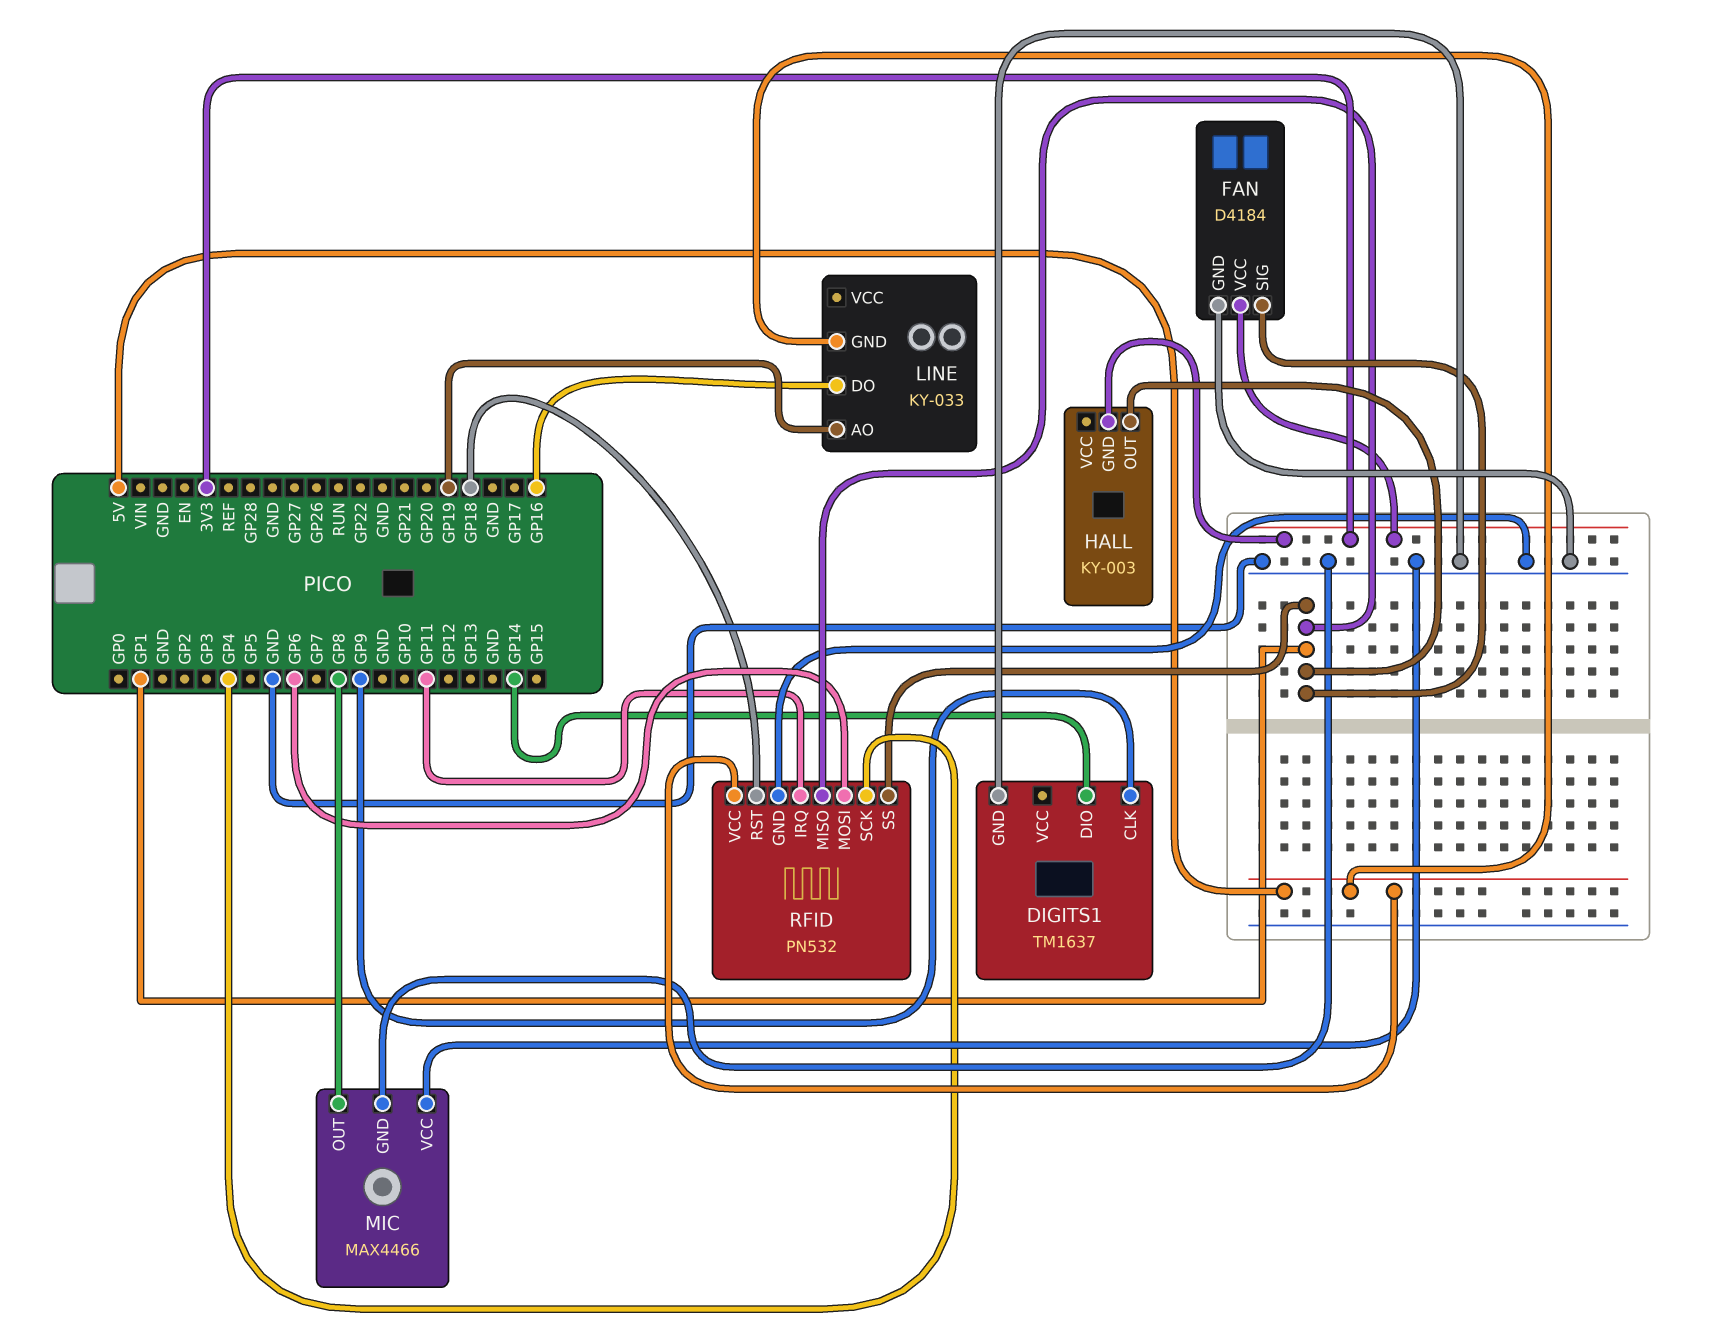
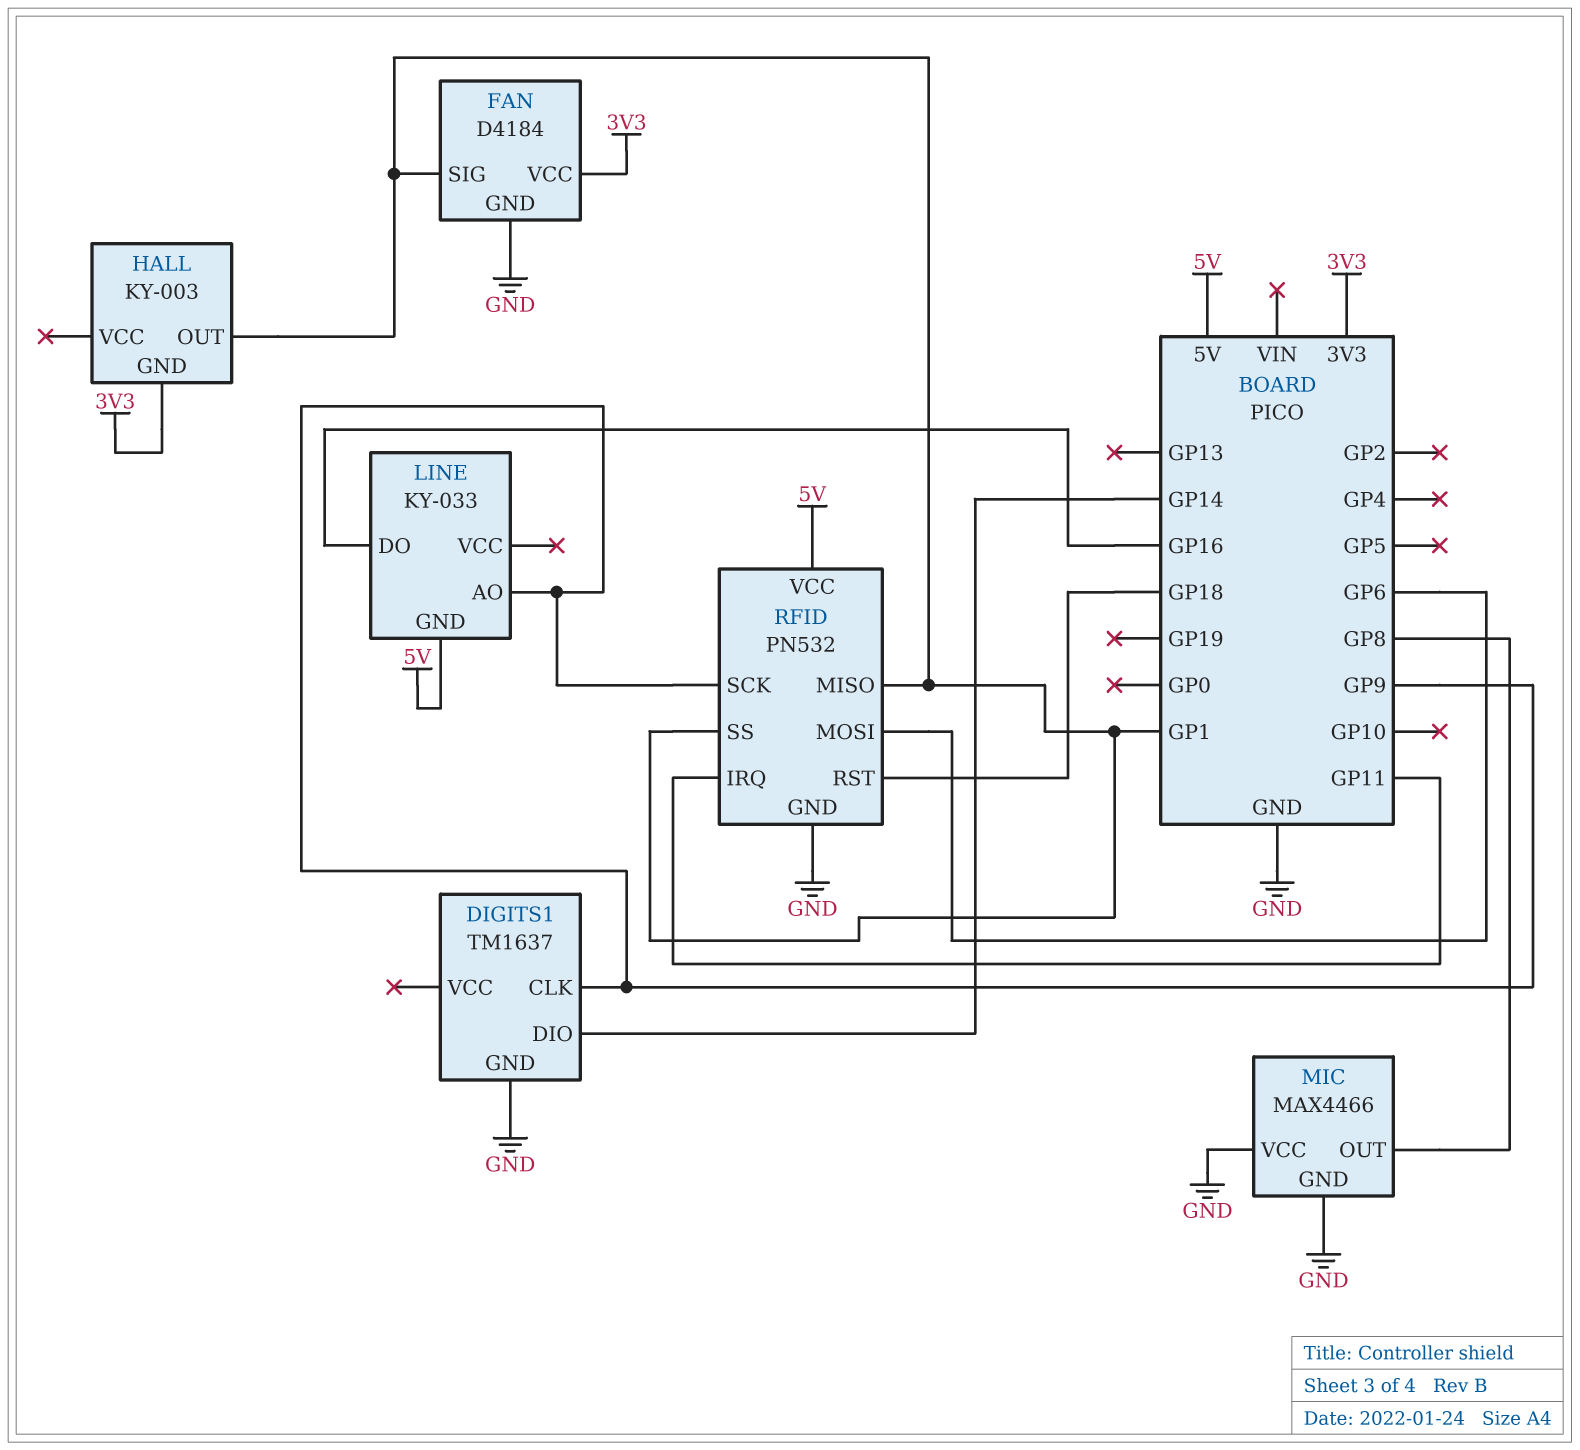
LINE pin AO: GP19 -> GP9
RFID pin SCK: GP4 -> GP9

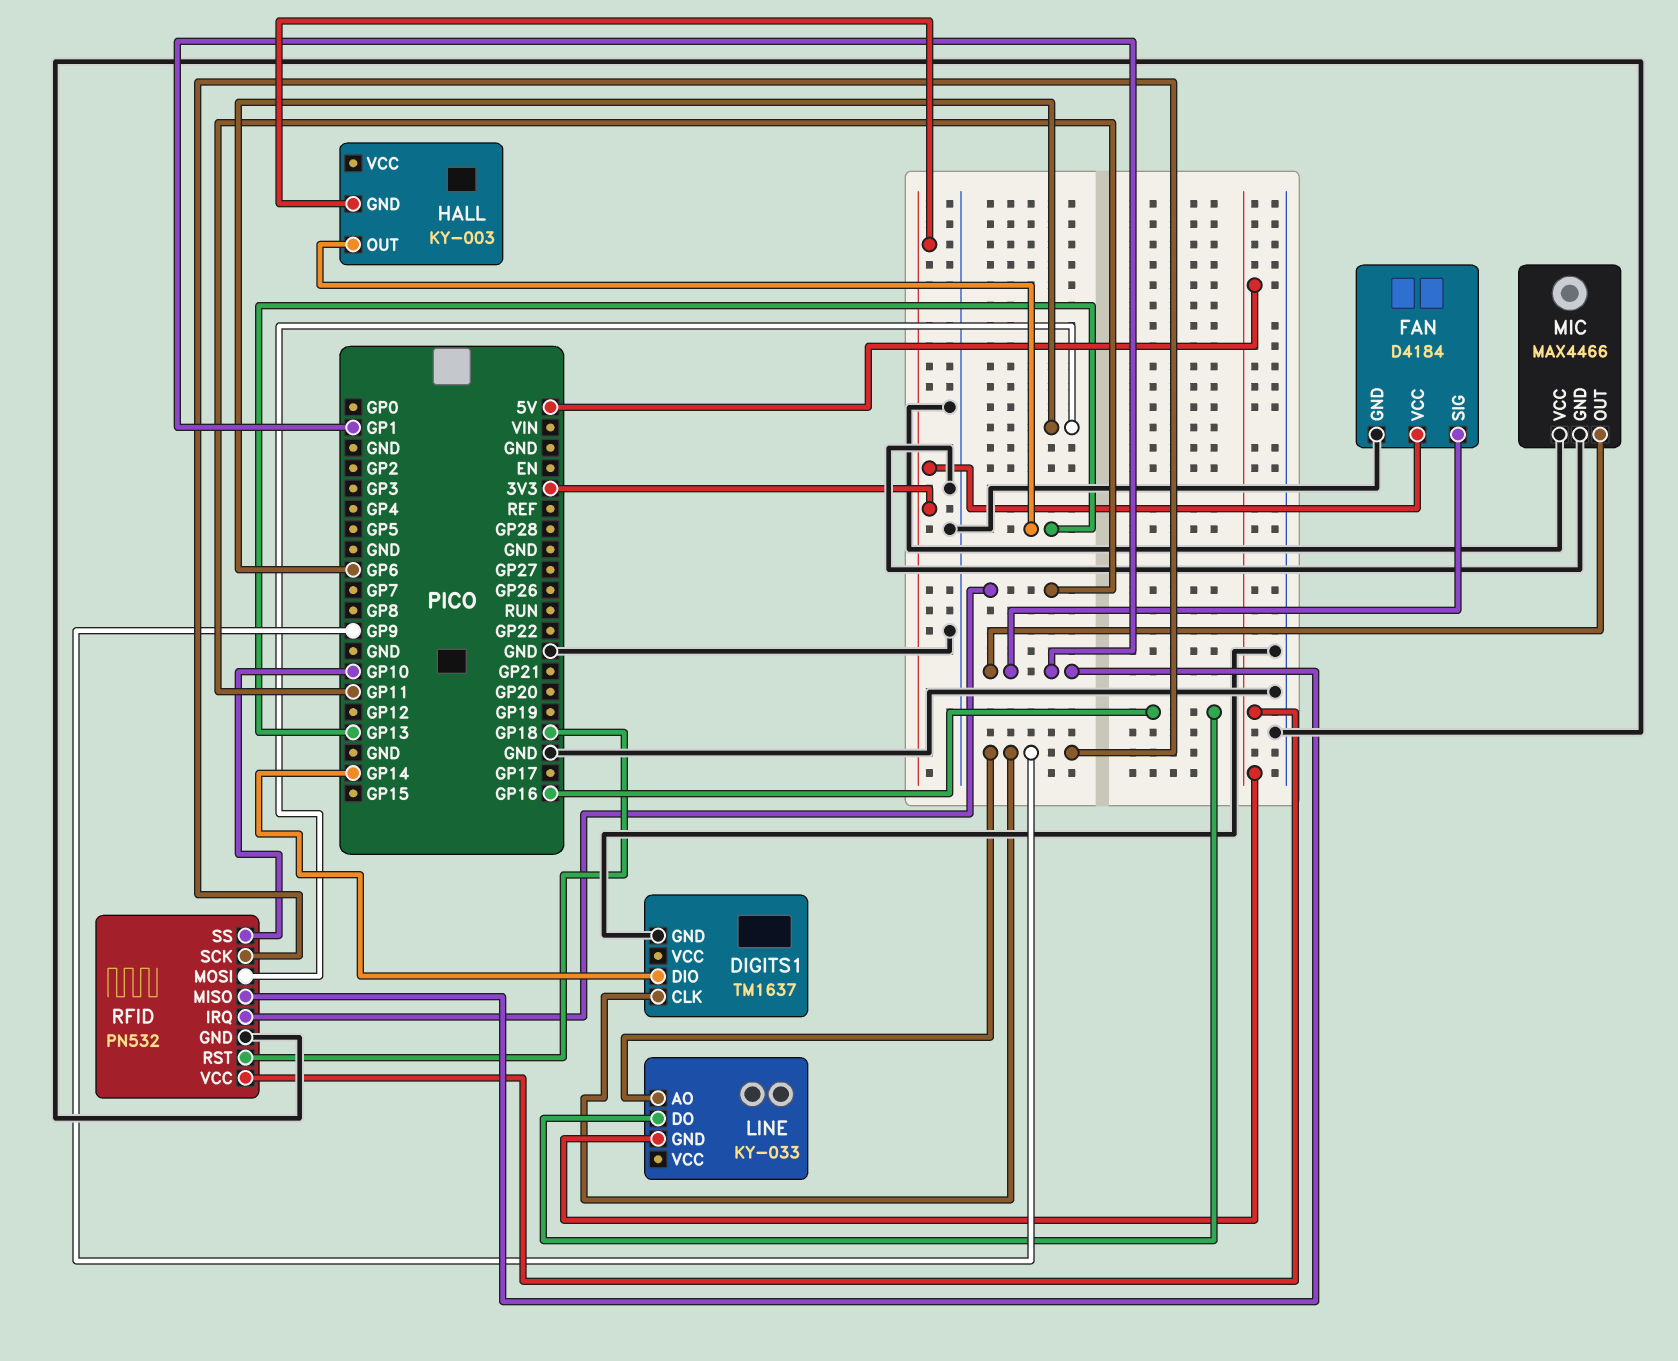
HALL pin OUT: GP1 -> GP13
MIC pin OUT: GP8 -> GP1
RFID pin SS: GP1 -> GP10

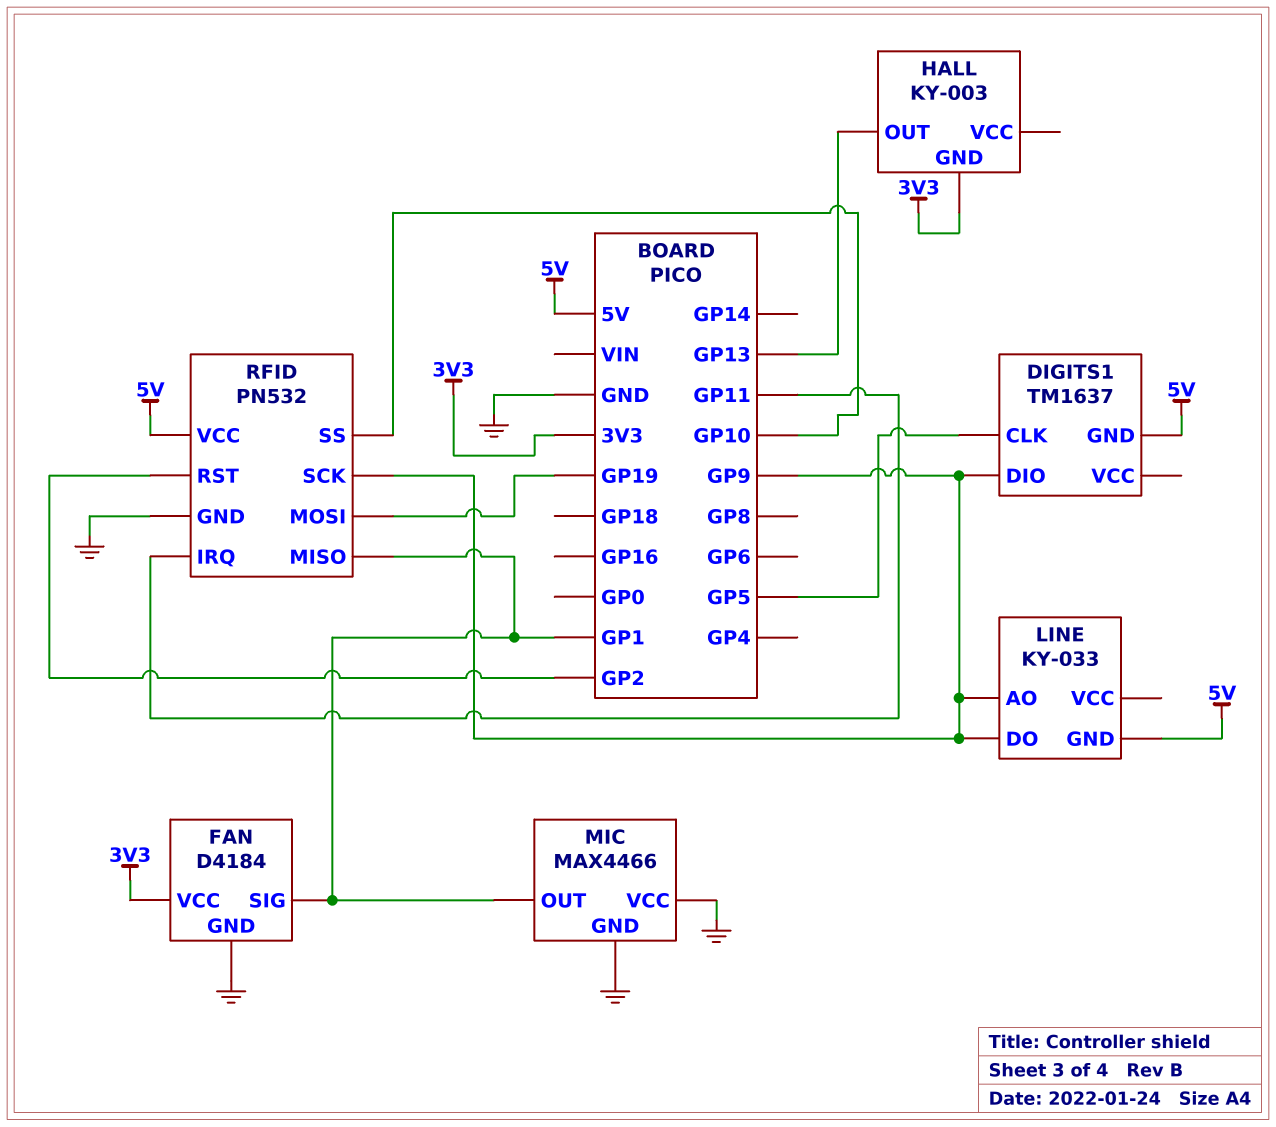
DIGITS1 pin CLK: GP9 -> GP5
DIGITS1 pin DIO: GP14 -> GP9
DIGITS1 pin GND: GND -> 5V
LINE pin DO: GP16 -> GP9
RFID pin MOSI: GP6 -> GP19
RFID pin RST: GP18 -> GP2

